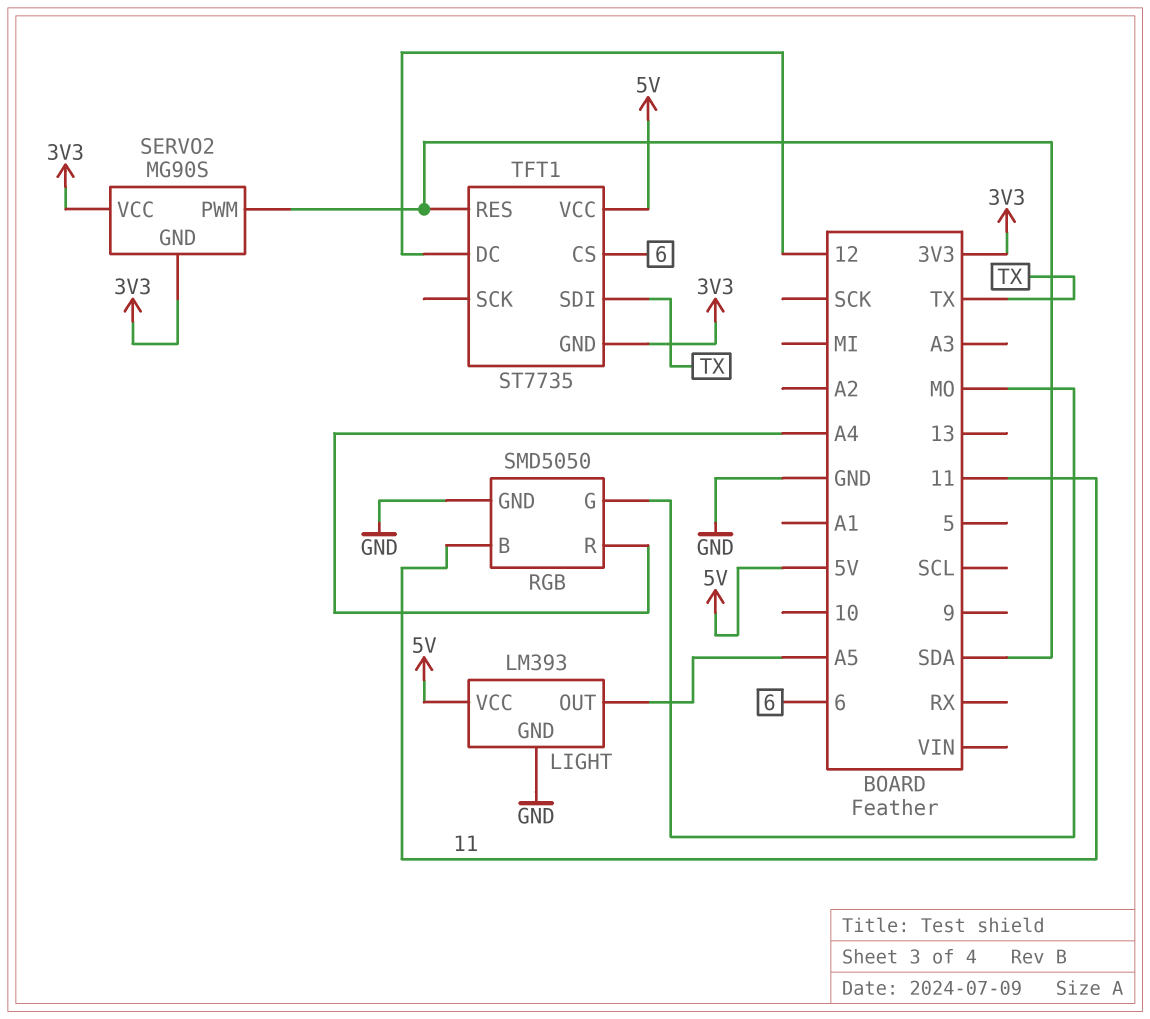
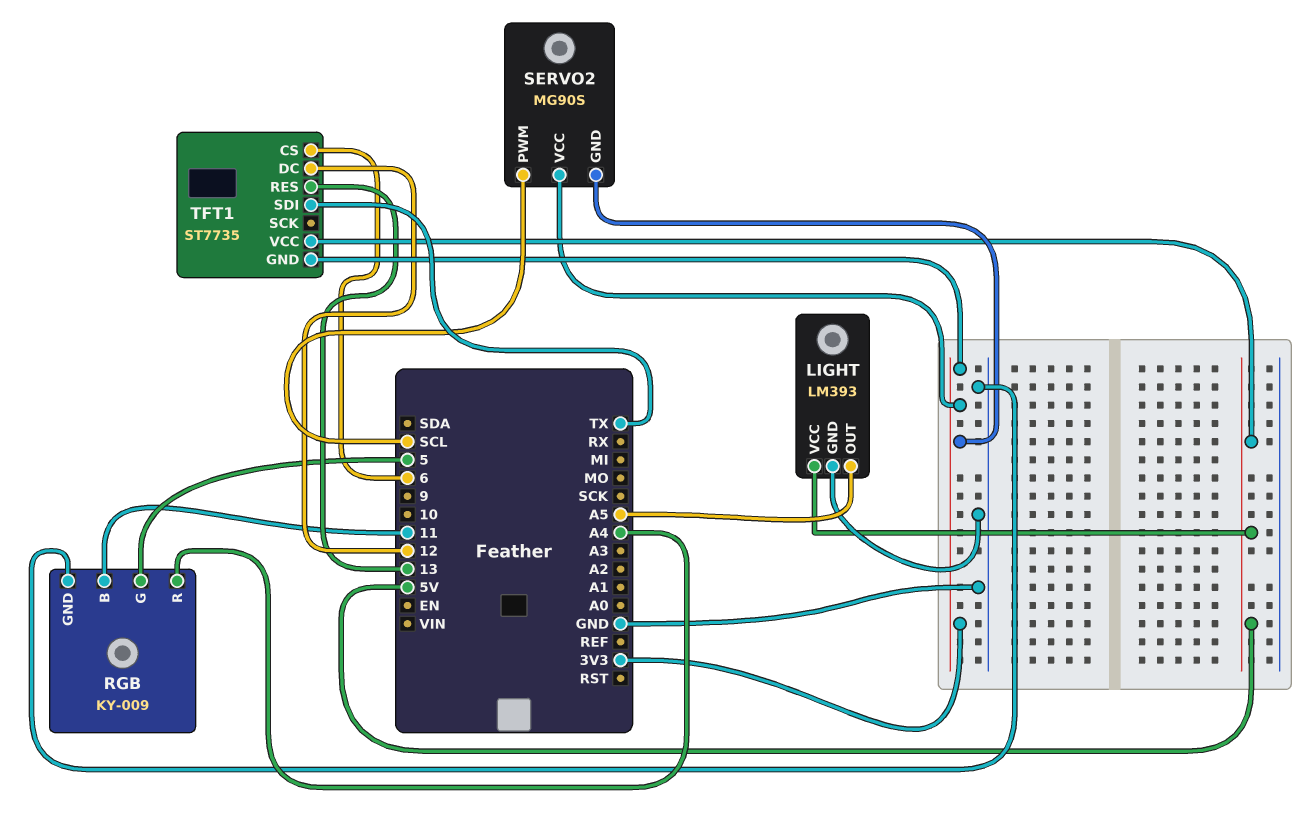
RGB: SMD5050 -> KY-009
RGB pin G: MO -> 5
SERVO2 pin PWM: SDA -> SCL
TFT1 pin RES: SDA -> 13

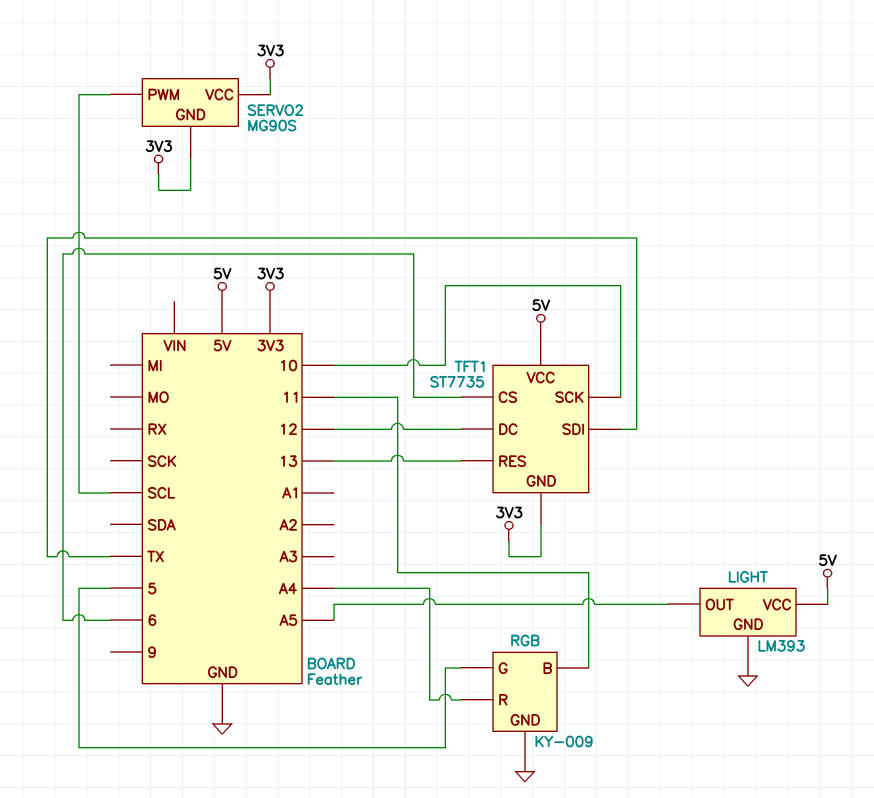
TFT1 pin SCK: none -> 10

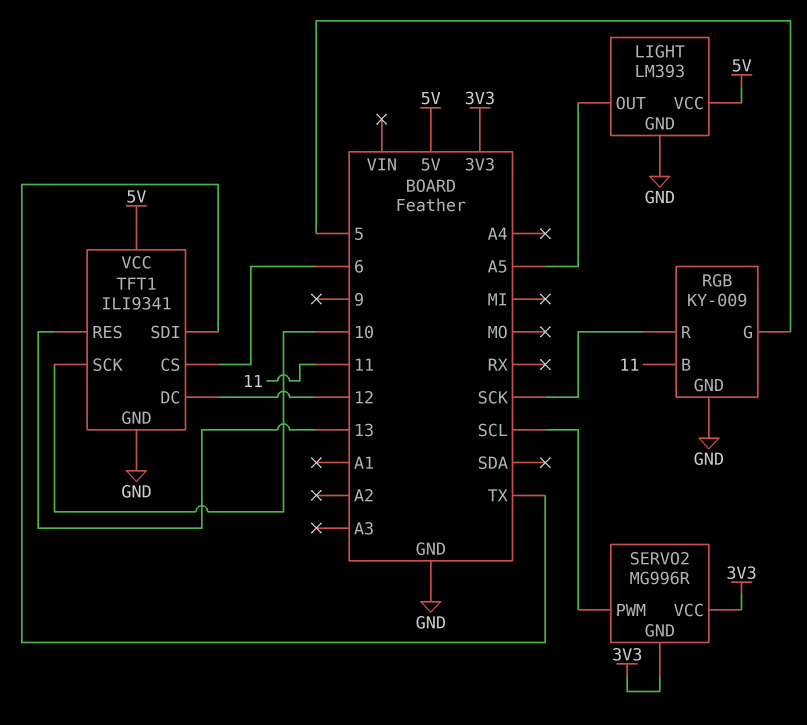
RGB pin R: A4 -> SCK
SERVO2: MG90S -> MG996R
TFT1: ST7735 -> ILI9341
TFT1 pin GND: 3V3 -> GND

